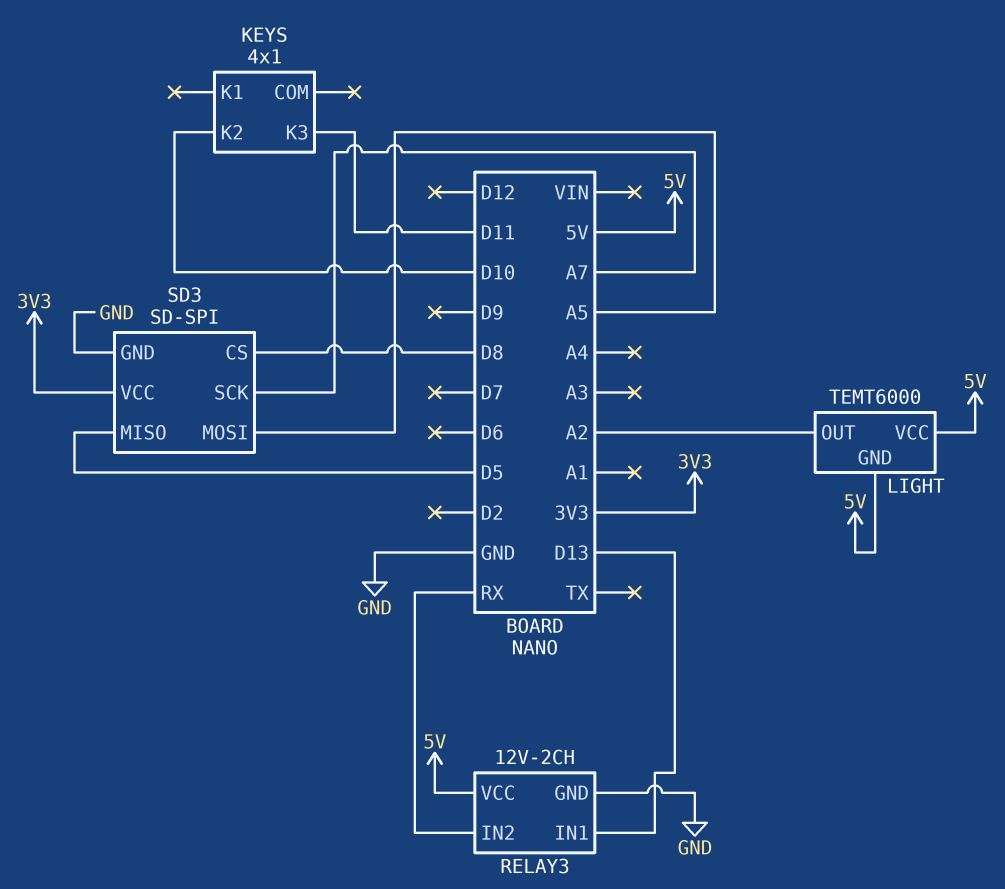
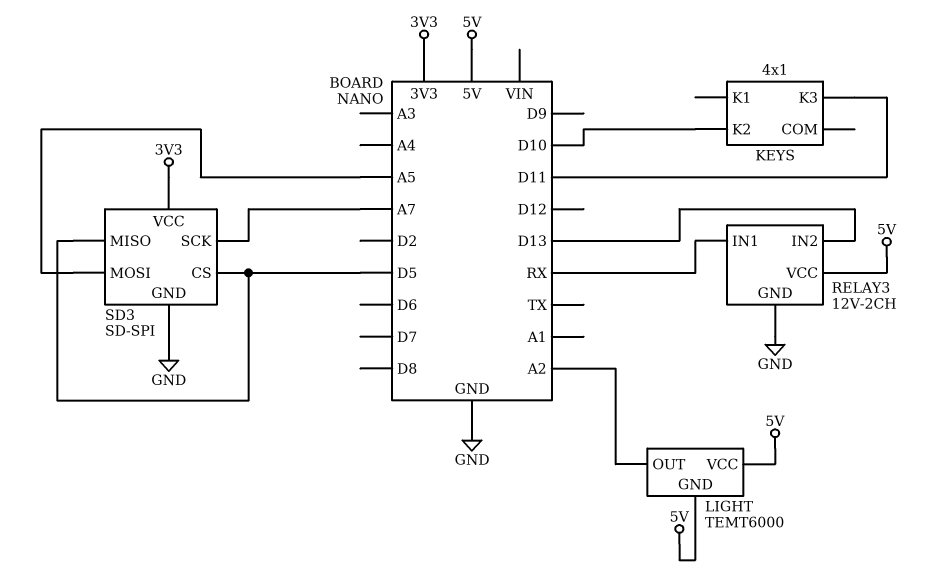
RELAY3 pin IN1: D13 -> RX
RELAY3 pin IN2: RX -> D13
SD3 pin CS: D8 -> D5

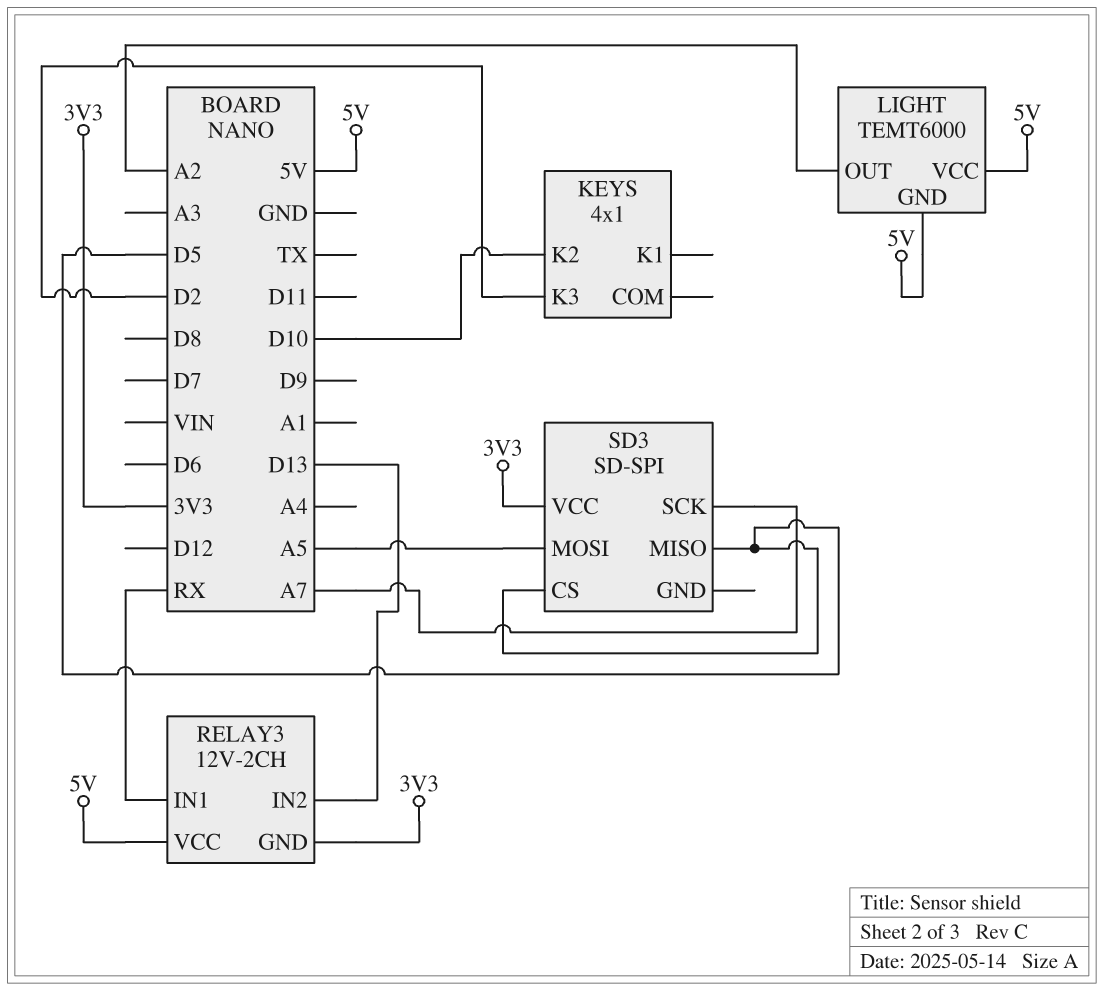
KEYS pin K3: D11 -> D2
RELAY3 pin GND: GND -> 3V3
SD3 pin GND: GND -> none

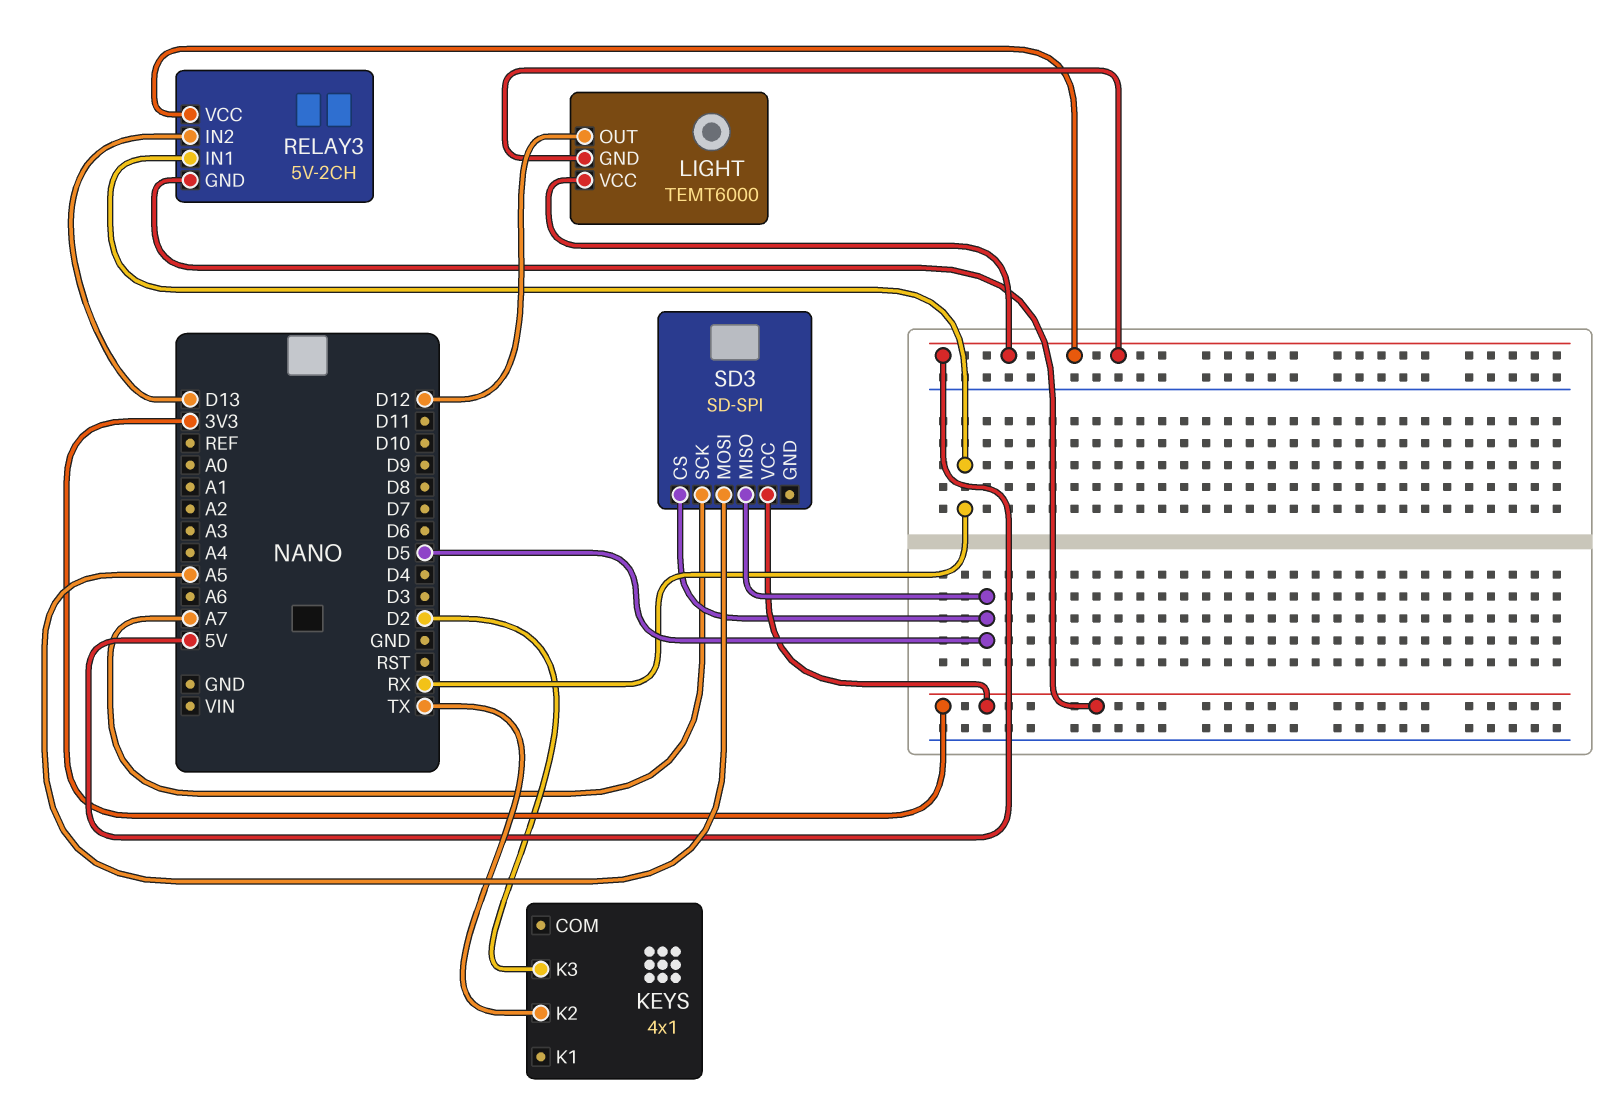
KEYS pin K2: D10 -> TX
LIGHT pin OUT: A2 -> D12
RELAY3: 12V-2CH -> 5V-2CH

